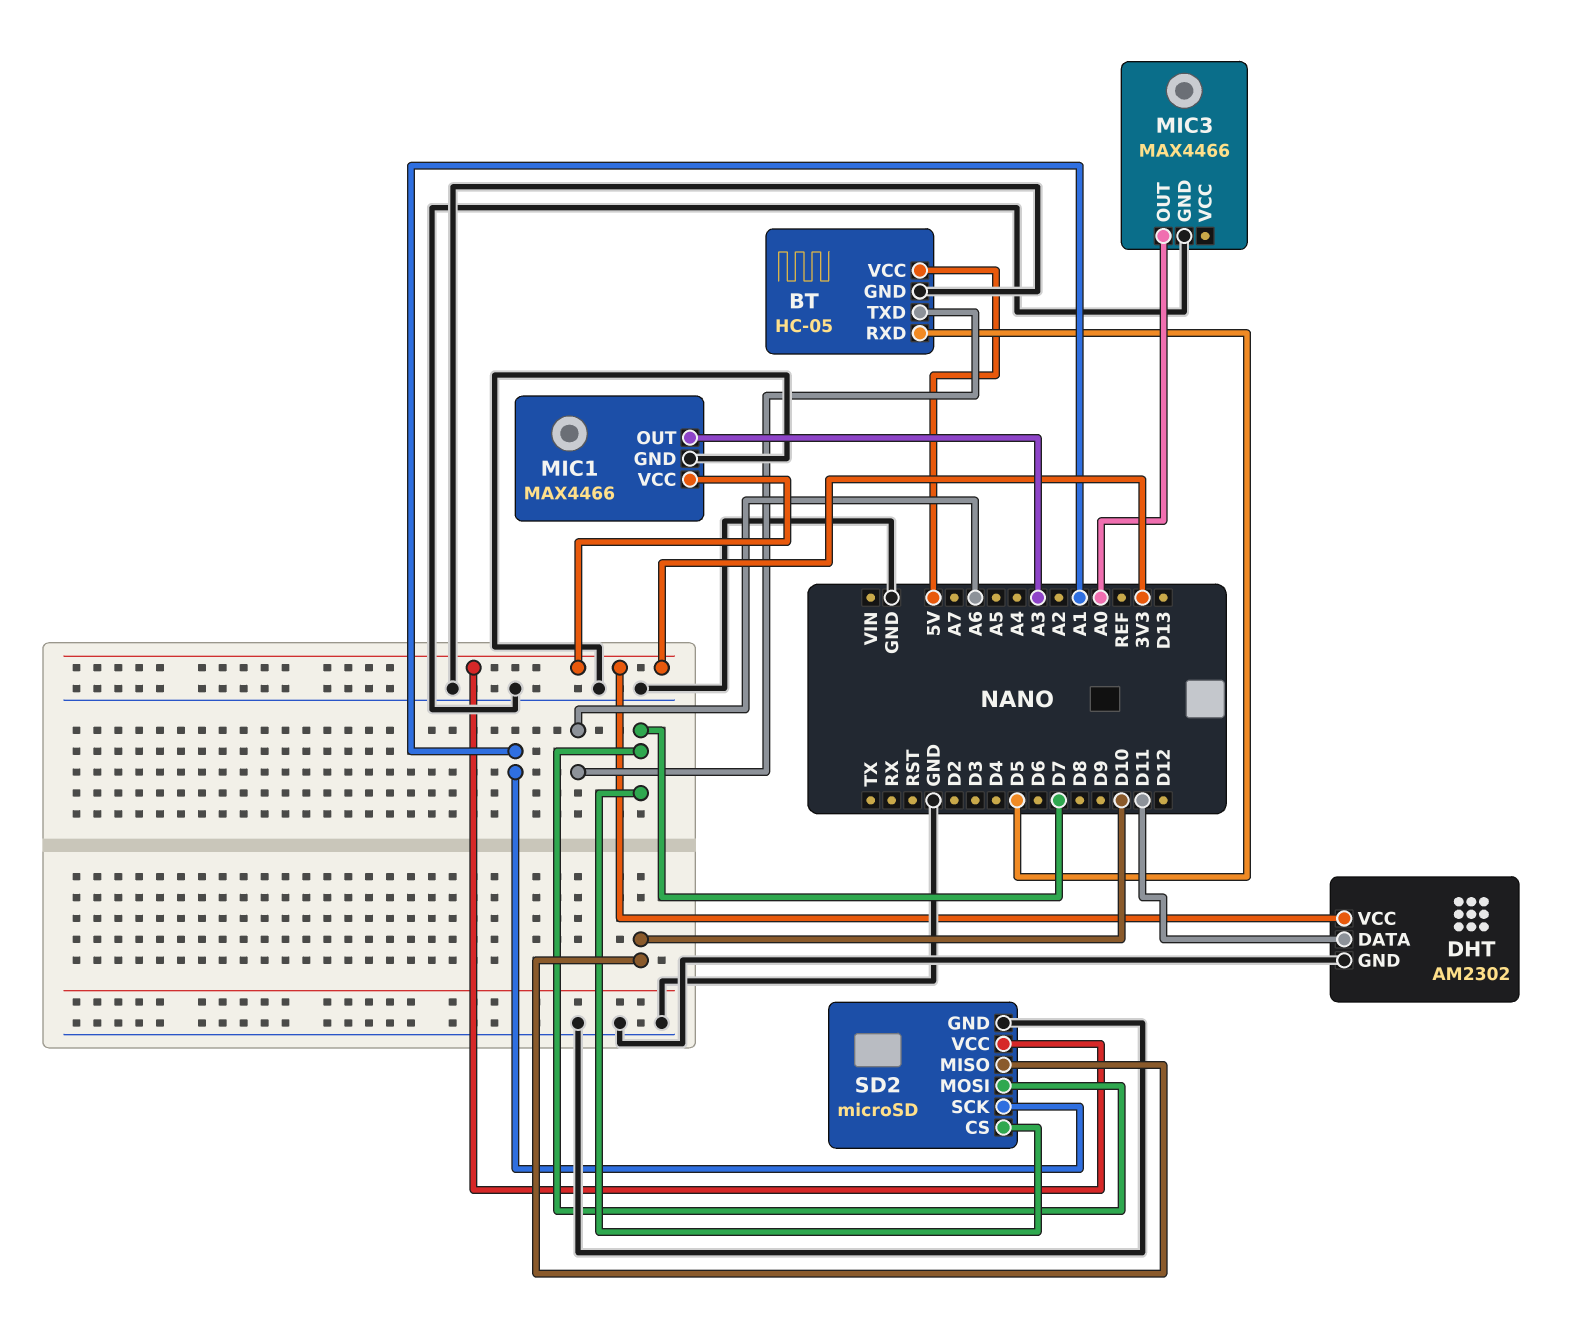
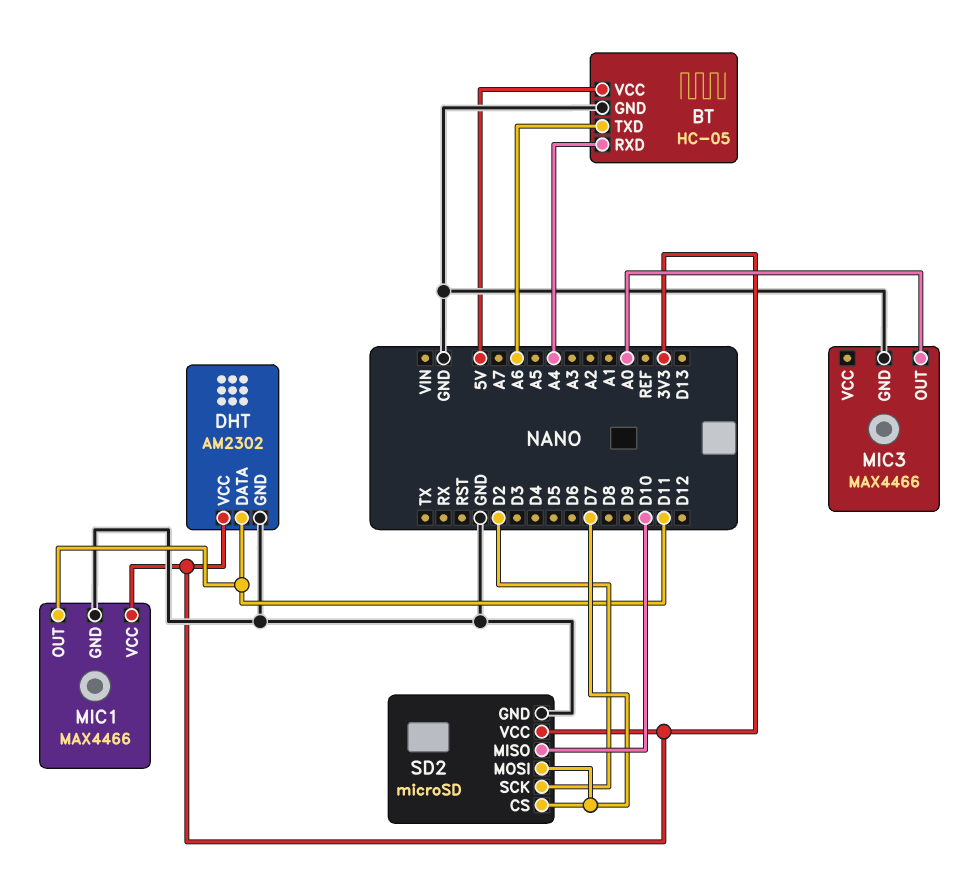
BT pin RXD: D5 -> A4
MIC1 pin OUT: A3 -> D11
SD2 pin SCK: A1 -> D2

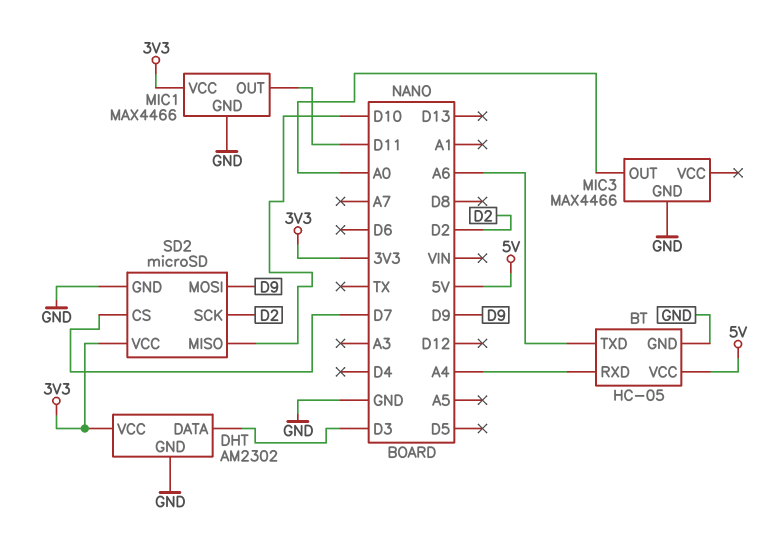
DHT pin DATA: D11 -> D3
SD2 pin MOSI: D7 -> D9

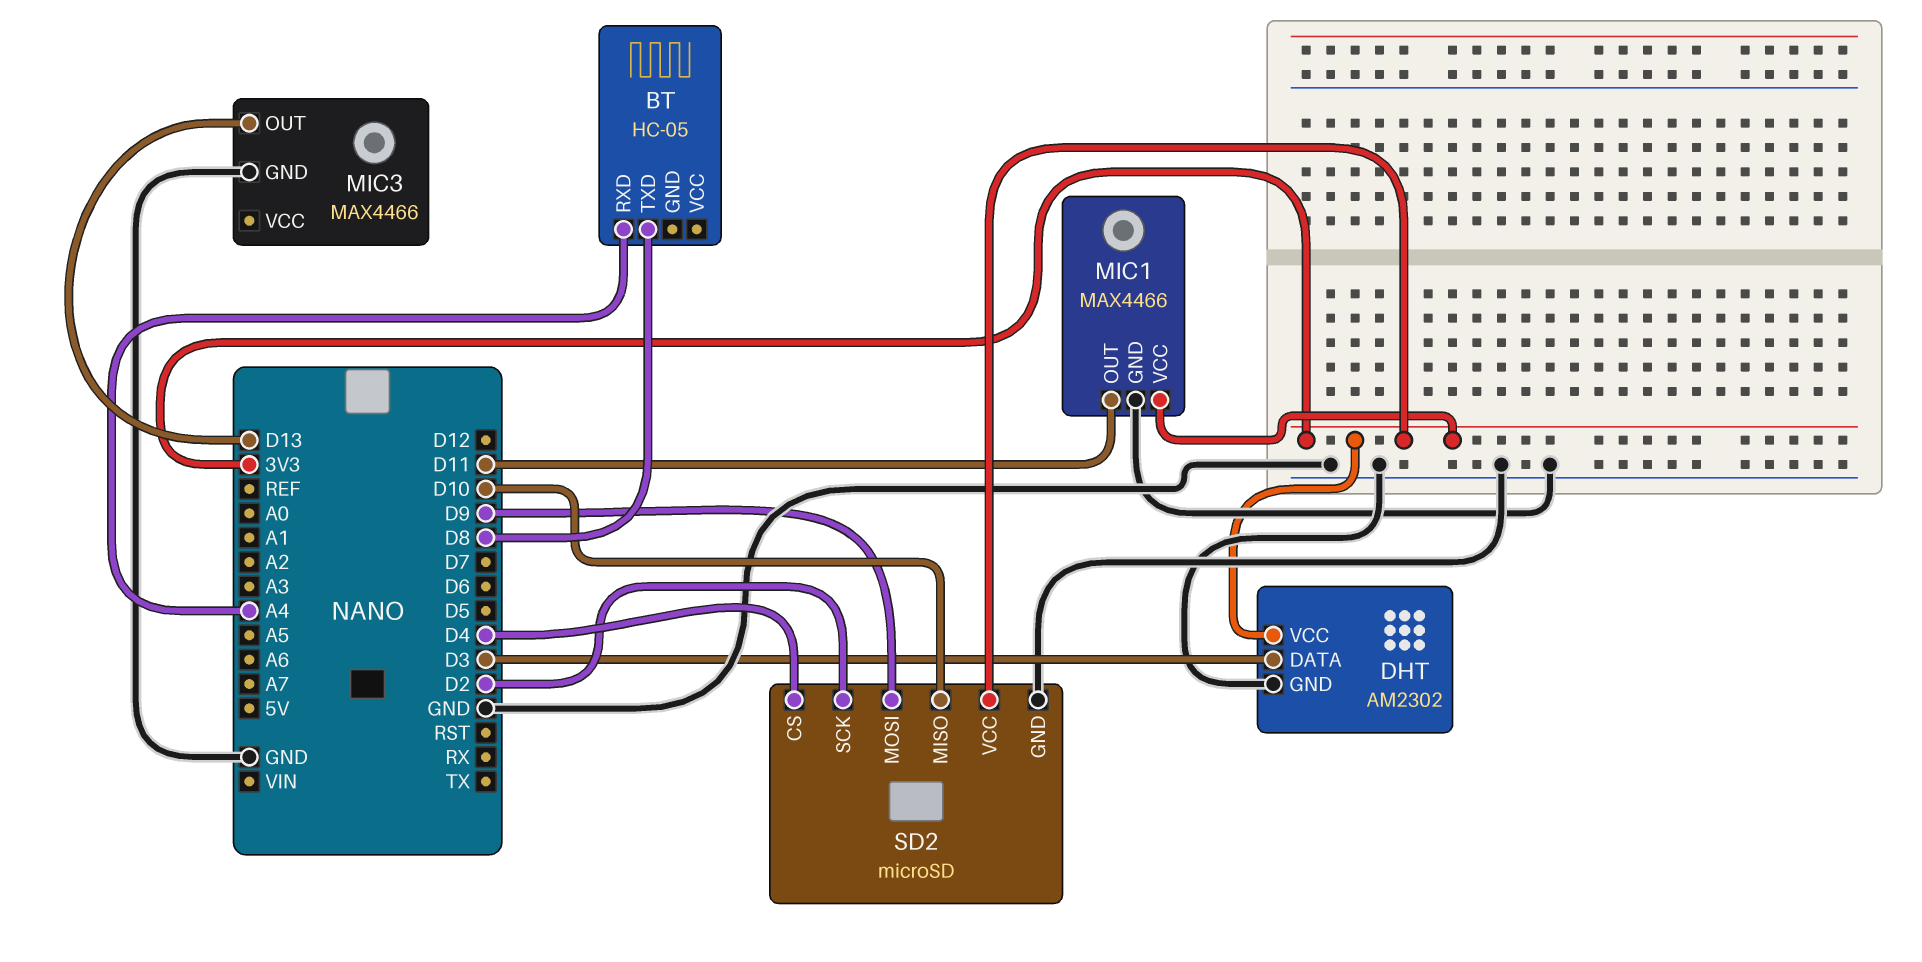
BT pin GND: GND -> none
BT pin TXD: A6 -> D8
BT pin VCC: 5V -> none
MIC3 pin OUT: A0 -> D13
SD2 pin CS: D7 -> D4

